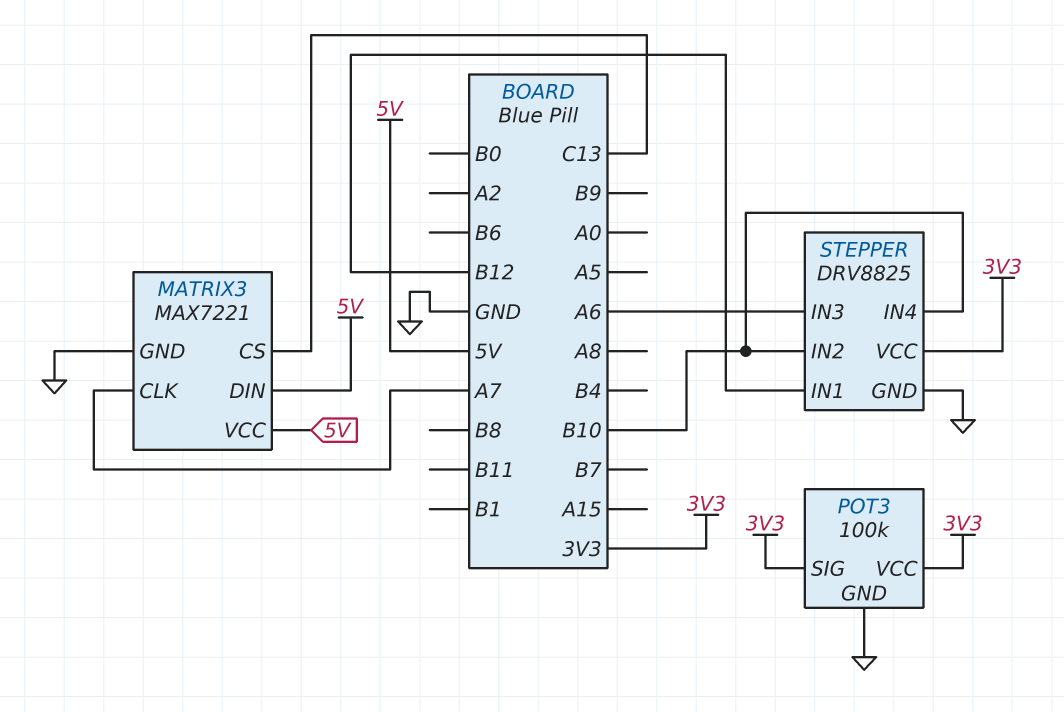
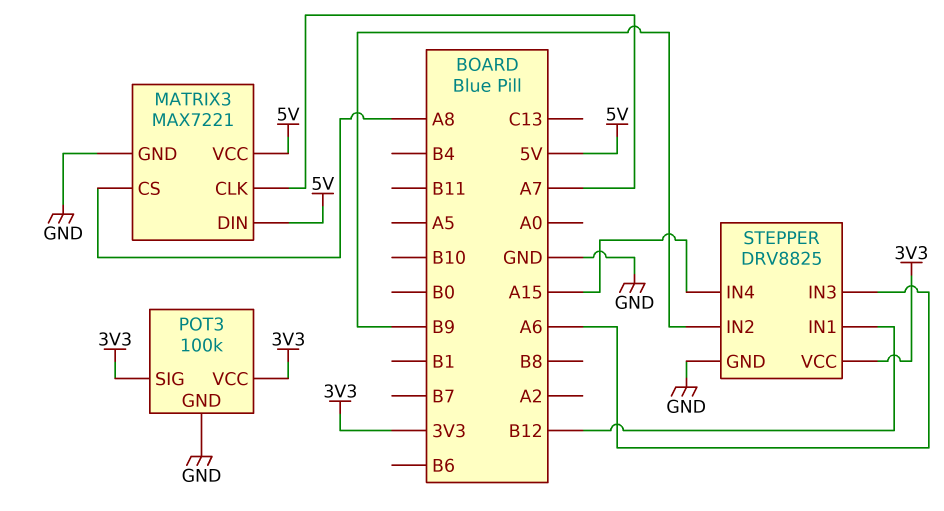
MATRIX3 pin CS: C13 -> A8
STEPPER pin IN2: B10 -> B9
STEPPER pin IN4: B10 -> A15

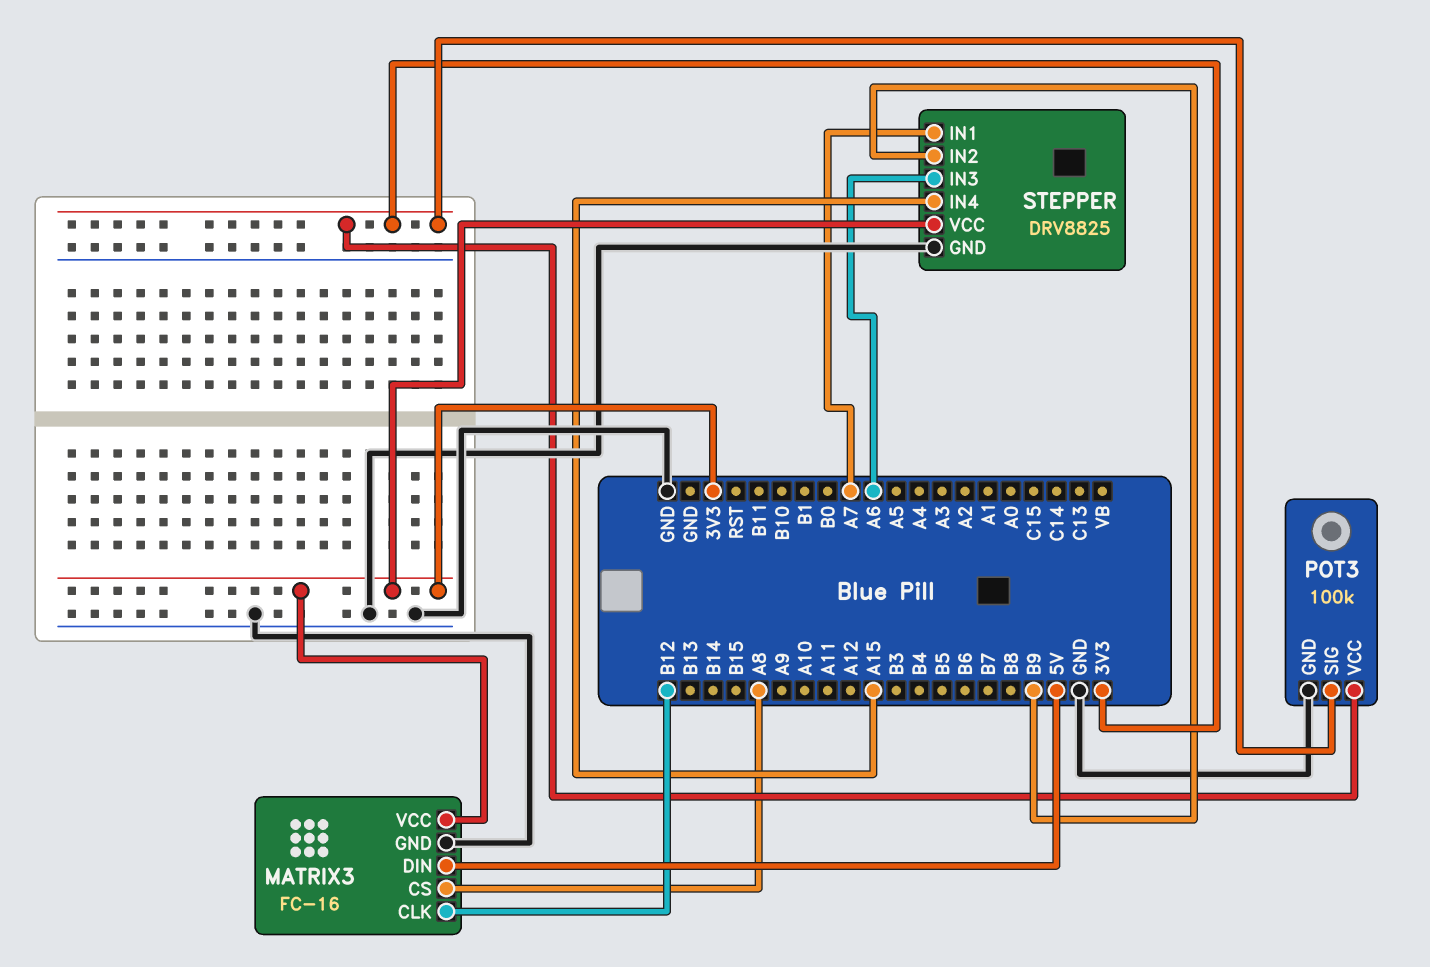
MATRIX3: MAX7221 -> FC-16
MATRIX3 pin CLK: A7 -> B12
MATRIX3 pin VCC: 5V -> 3V3
STEPPER pin IN1: B12 -> A7

